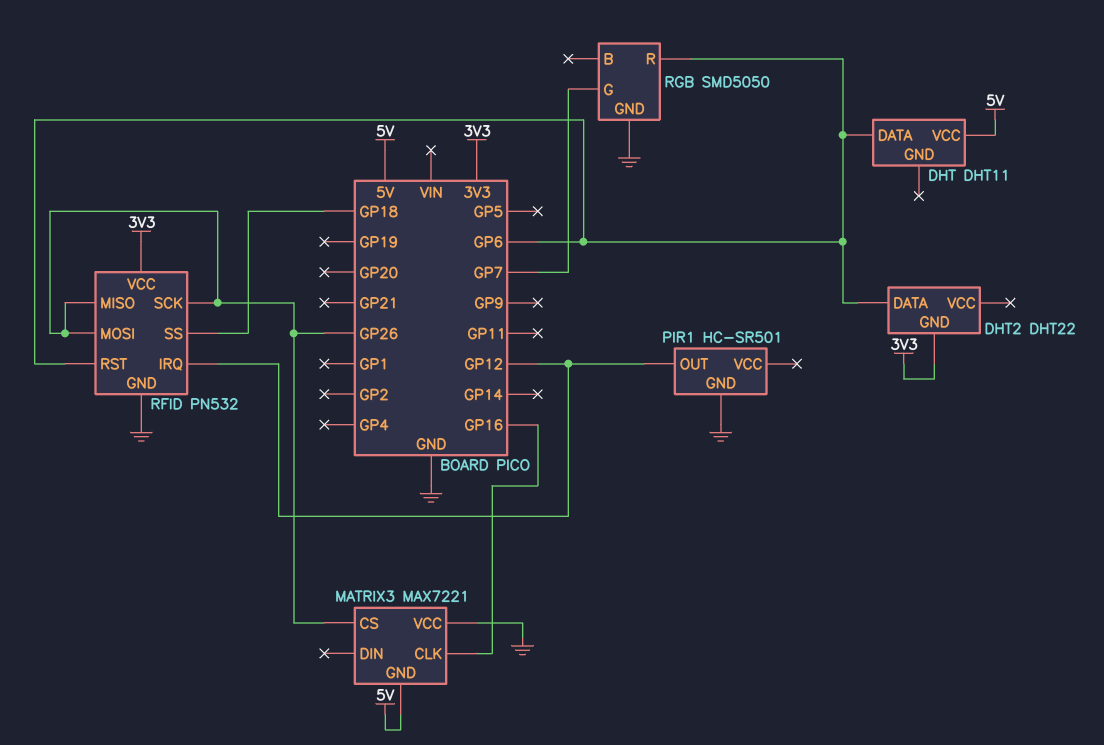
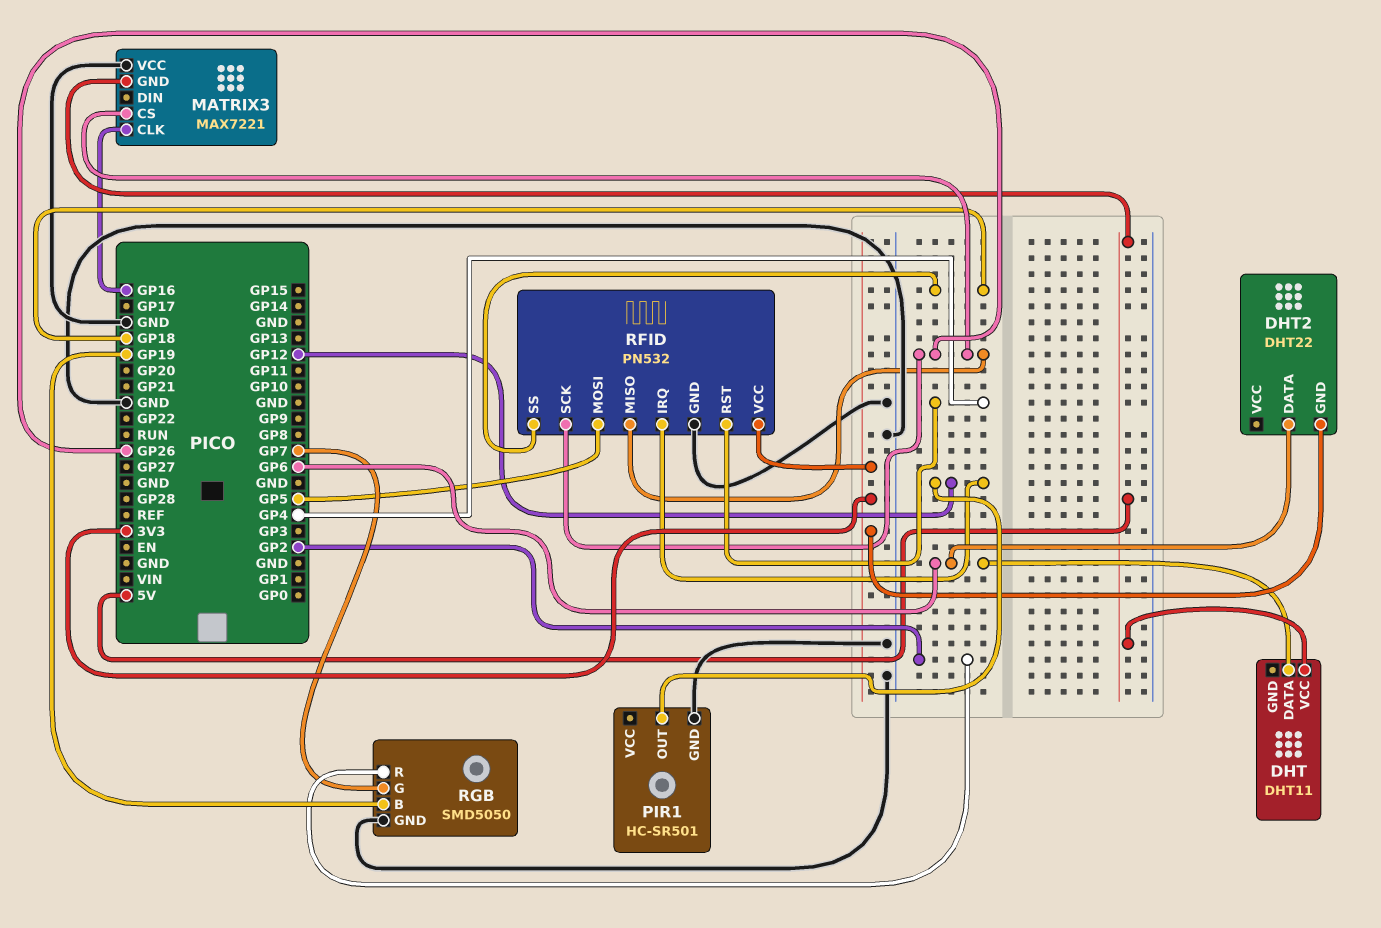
RFID pin MOSI: GP26 -> GP5
RFID pin RST: GP6 -> GP4
RGB pin B: none -> GP19
RGB pin R: GP6 -> GP2

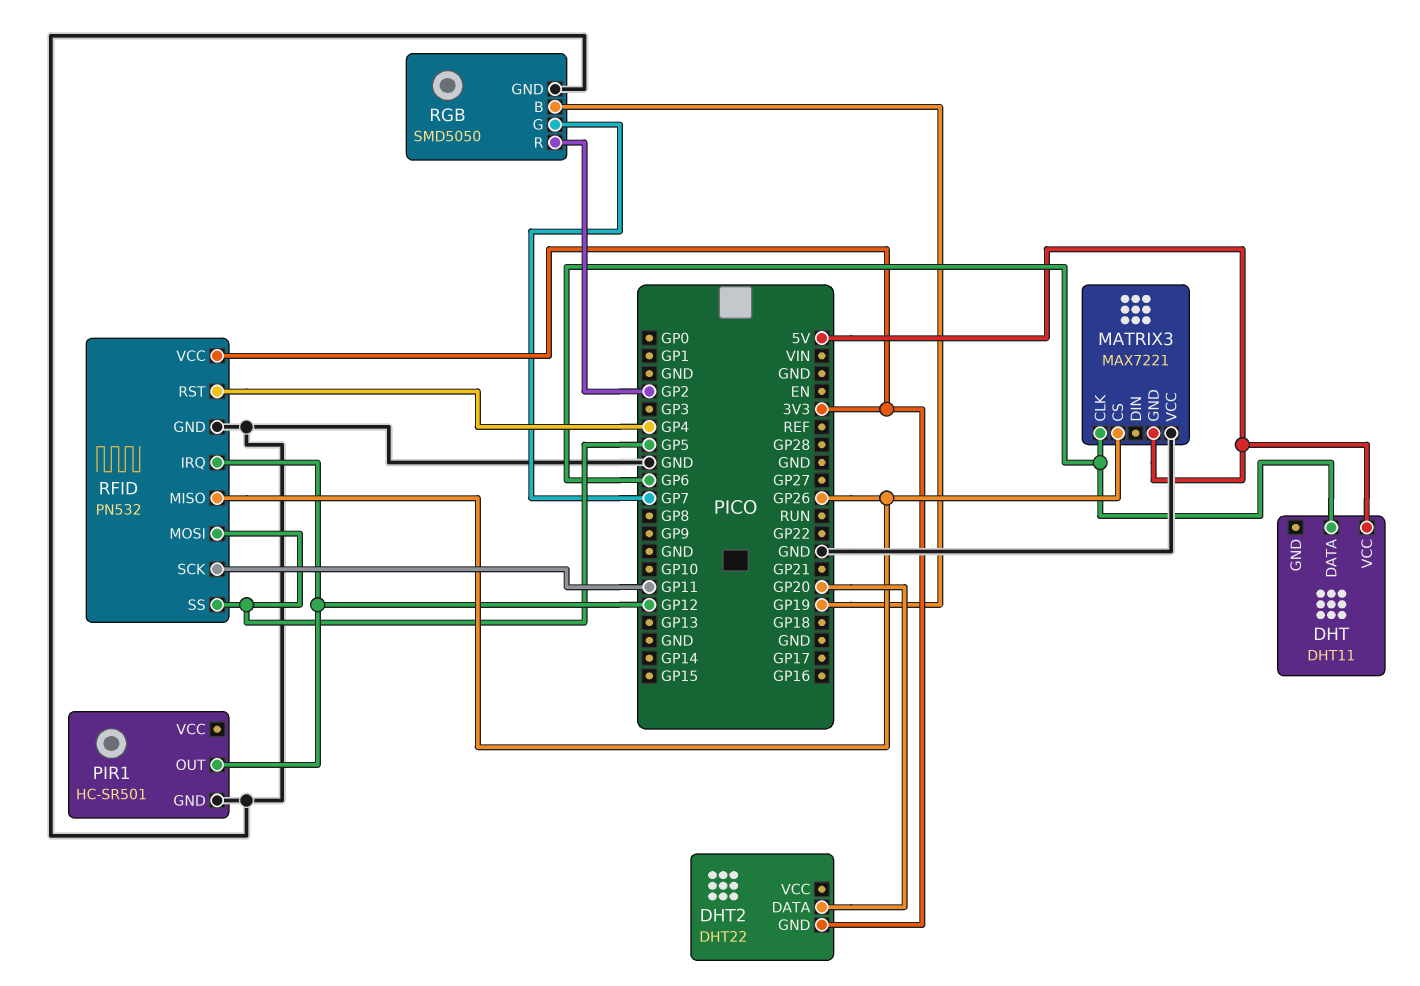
DHT2 pin DATA: GP6 -> GP20
MATRIX3 pin CLK: GP16 -> GP6
RFID pin SCK: GP26 -> GP11
RFID pin SS: GP18 -> GP5

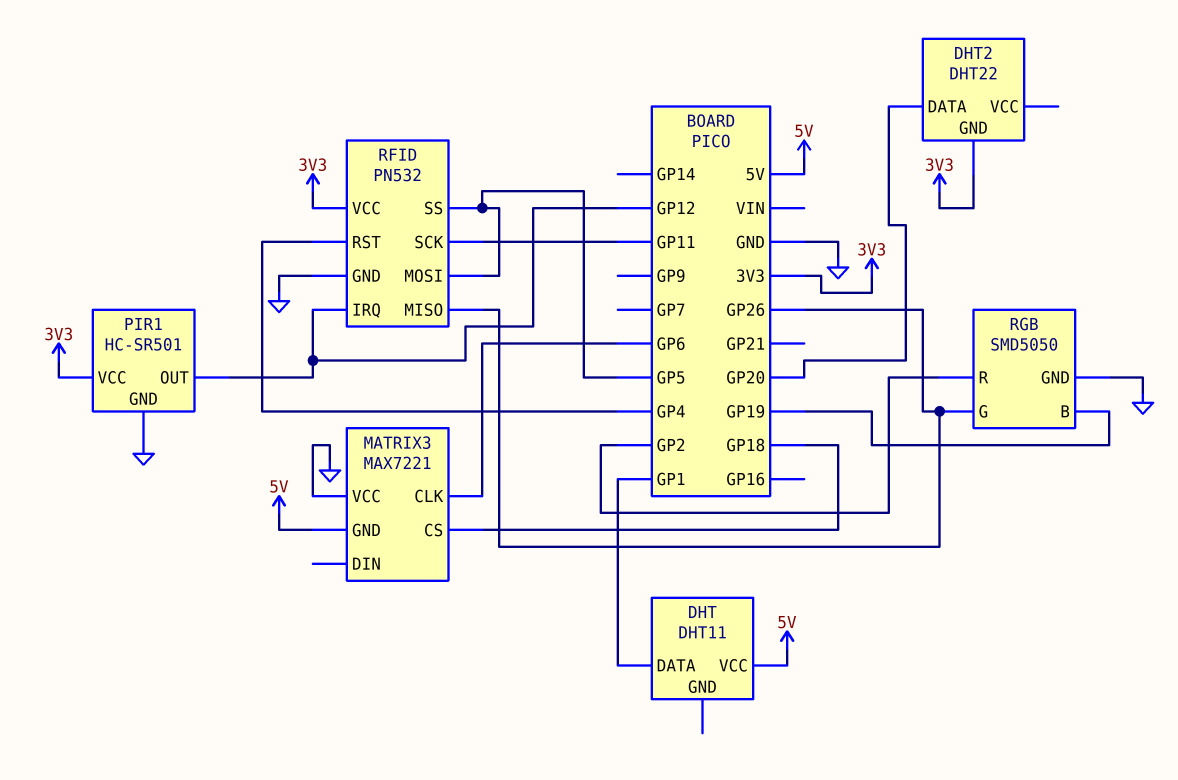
DHT pin DATA: GP6 -> GP1
MATRIX3 pin CS: GP26 -> GP18
PIR1 pin VCC: none -> 3V3
RGB pin G: GP7 -> GP26

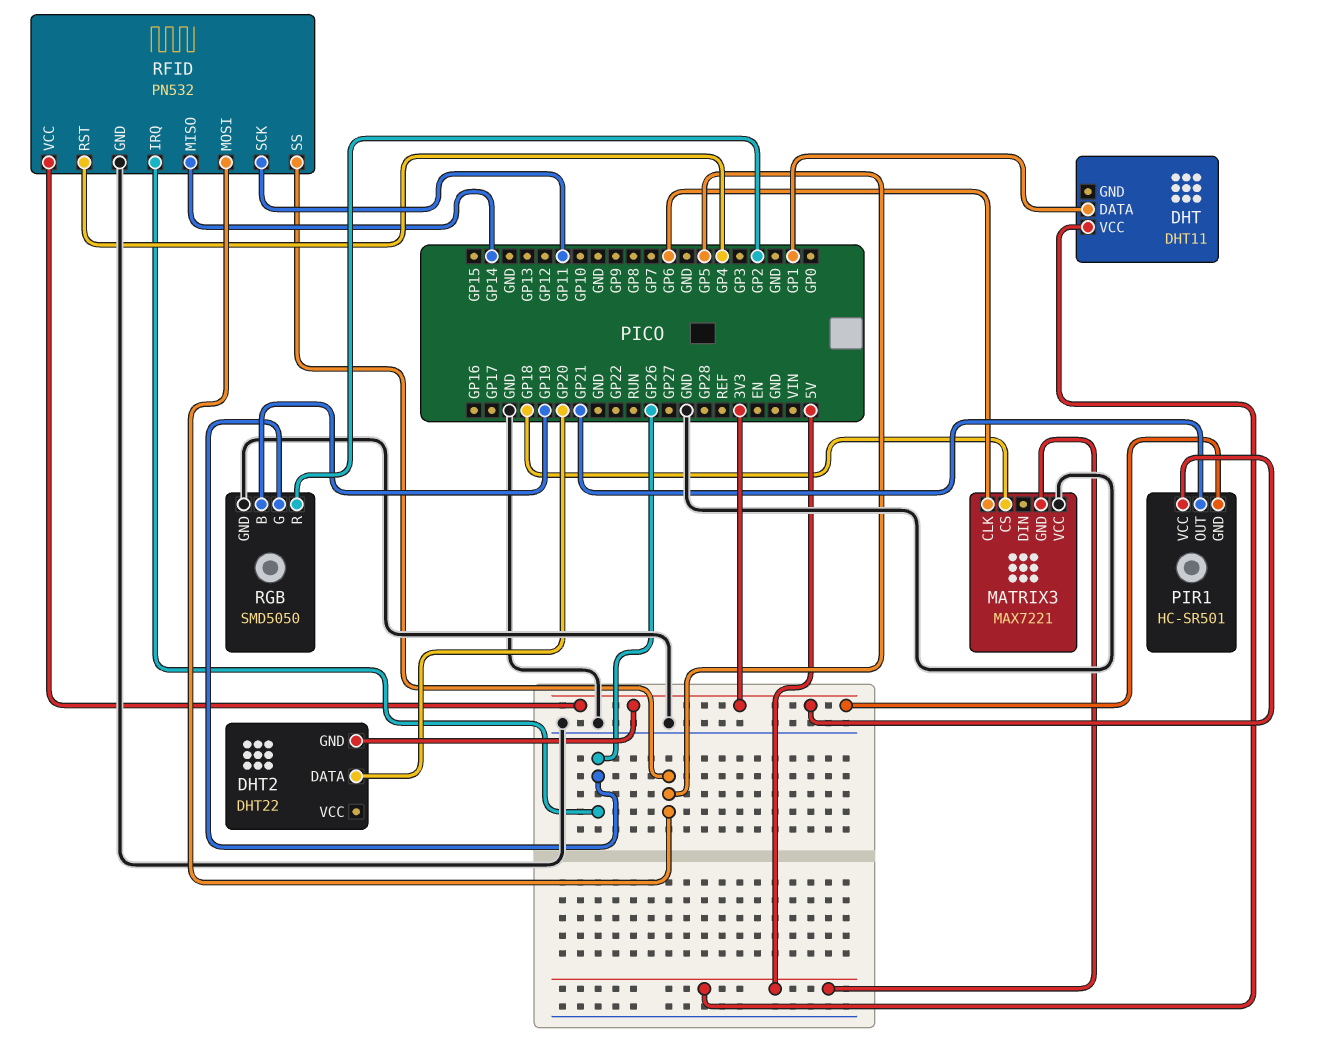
PIR1 pin GND: GND -> 3V3
PIR1 pin OUT: GP12 -> GP21
RFID pin IRQ: GP12 -> GP26
RFID pin MISO: GP26 -> GP14

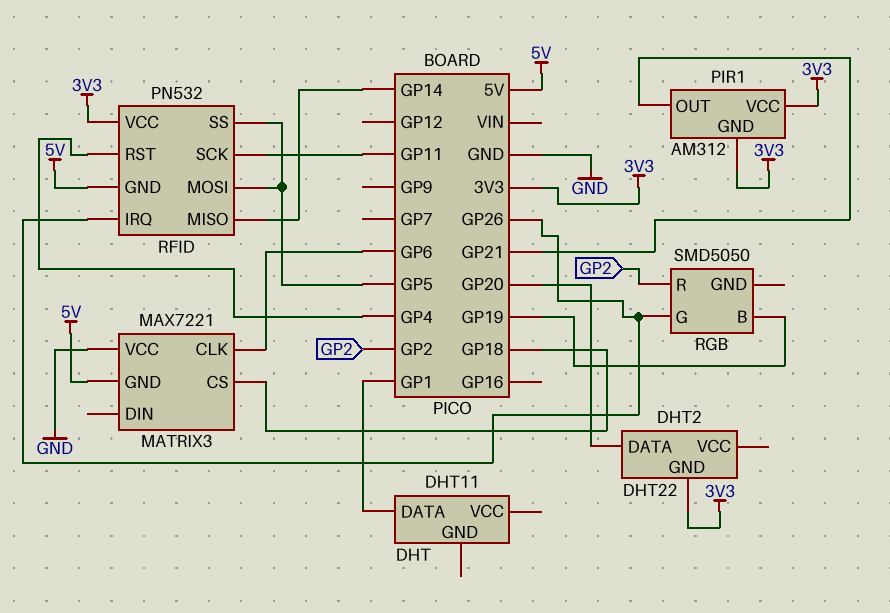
DHT pin VCC: 5V -> none
PIR1: HC-SR501 -> AM312
RFID pin GND: GND -> 5V
RGB pin GND: GND -> none

